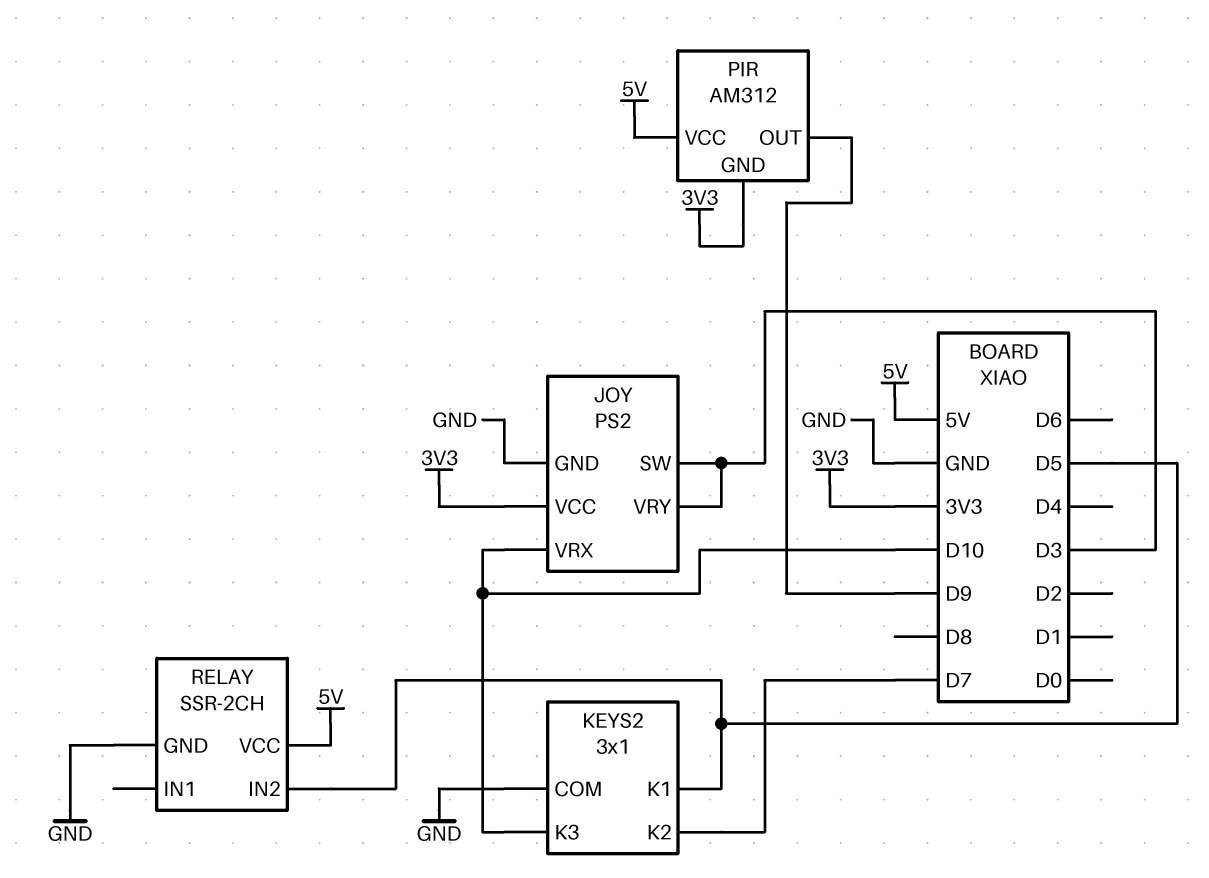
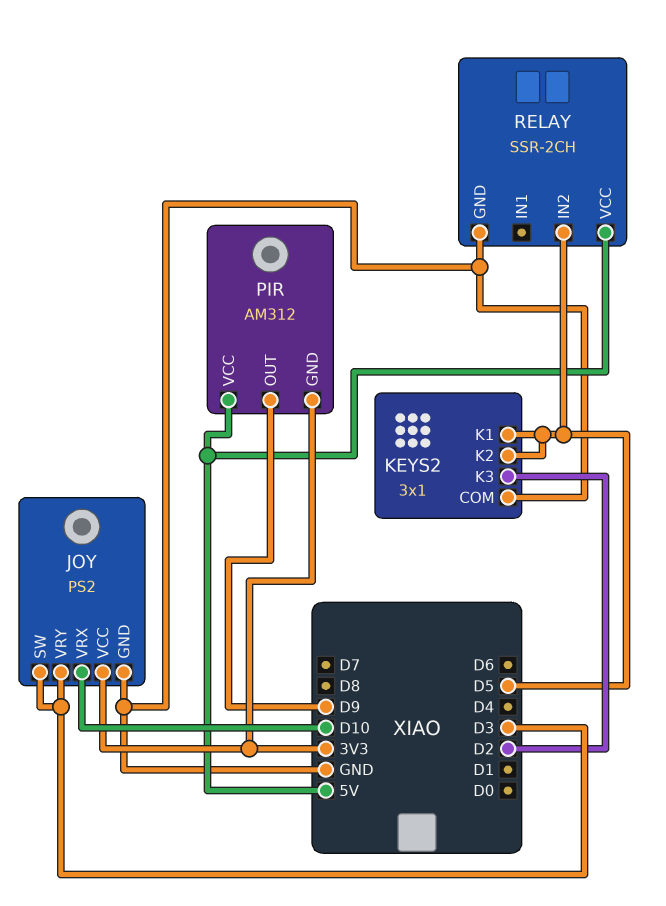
KEYS2 pin K2: D7 -> D5
KEYS2 pin K3: D10 -> D2

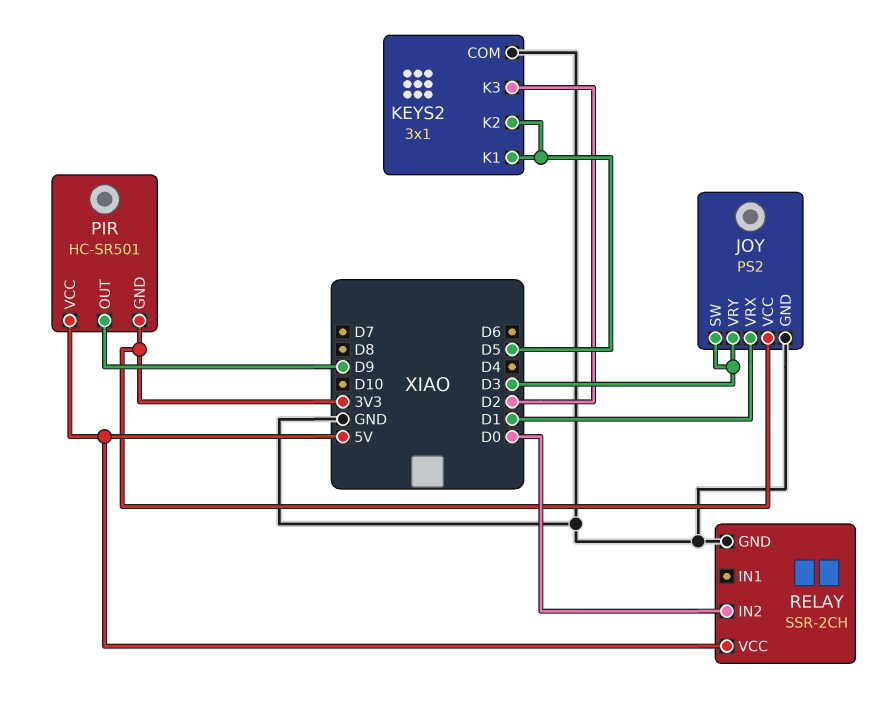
JOY pin VRX: D10 -> D1
PIR: AM312 -> HC-SR501
RELAY pin IN2: D5 -> D0

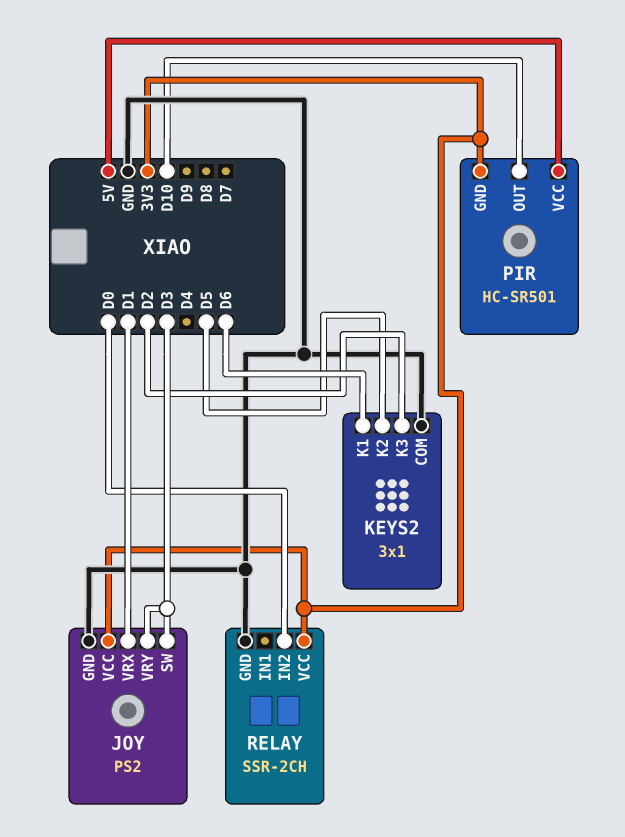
KEYS2 pin K1: D5 -> D6
PIR pin OUT: D9 -> D10
RELAY pin VCC: 5V -> 3V3

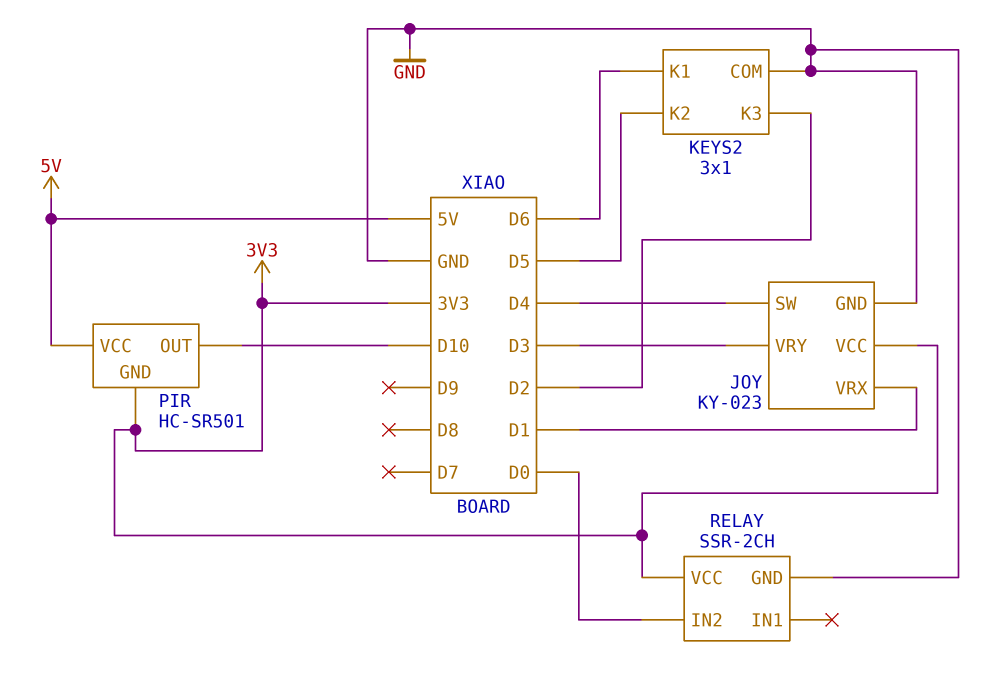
JOY: PS2 -> KY-023
JOY pin SW: D3 -> D4

